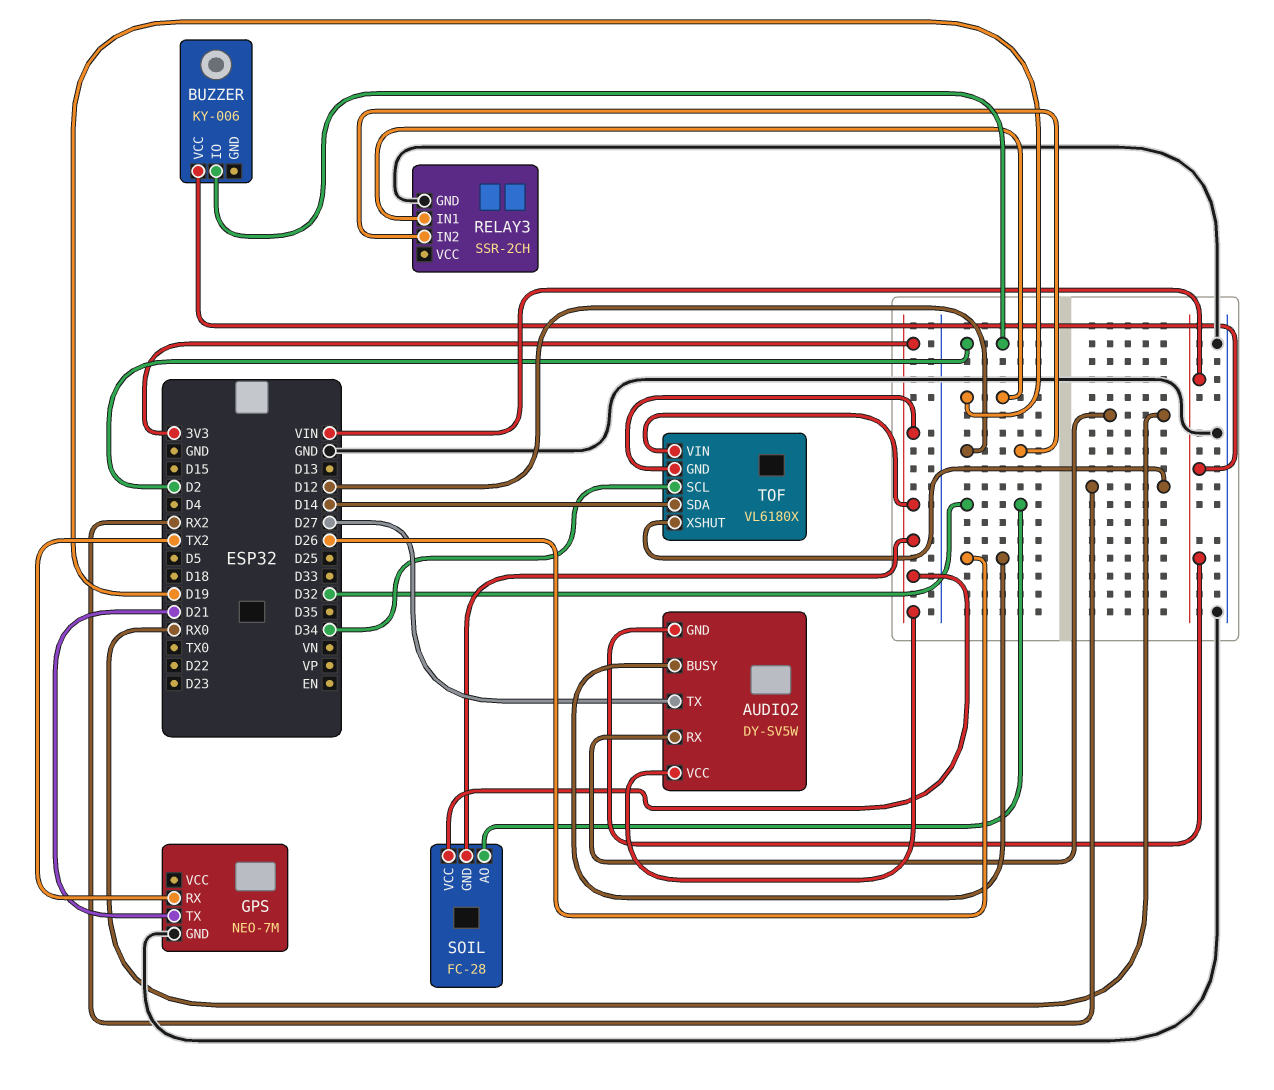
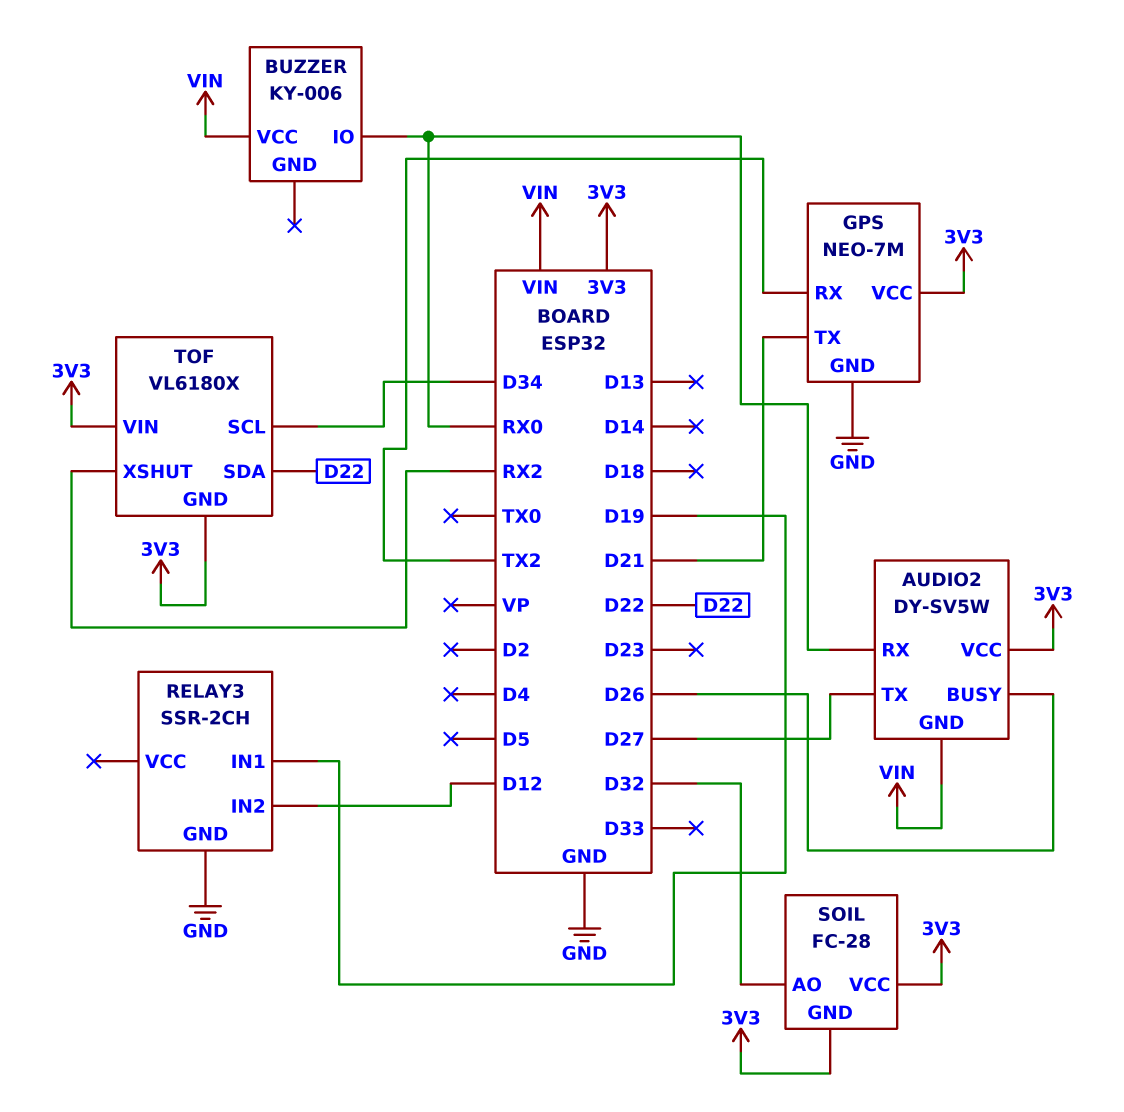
BUZZER pin IO: D2 -> RX0
GPS pin VCC: none -> 3V3
TOF pin SDA: D14 -> D22

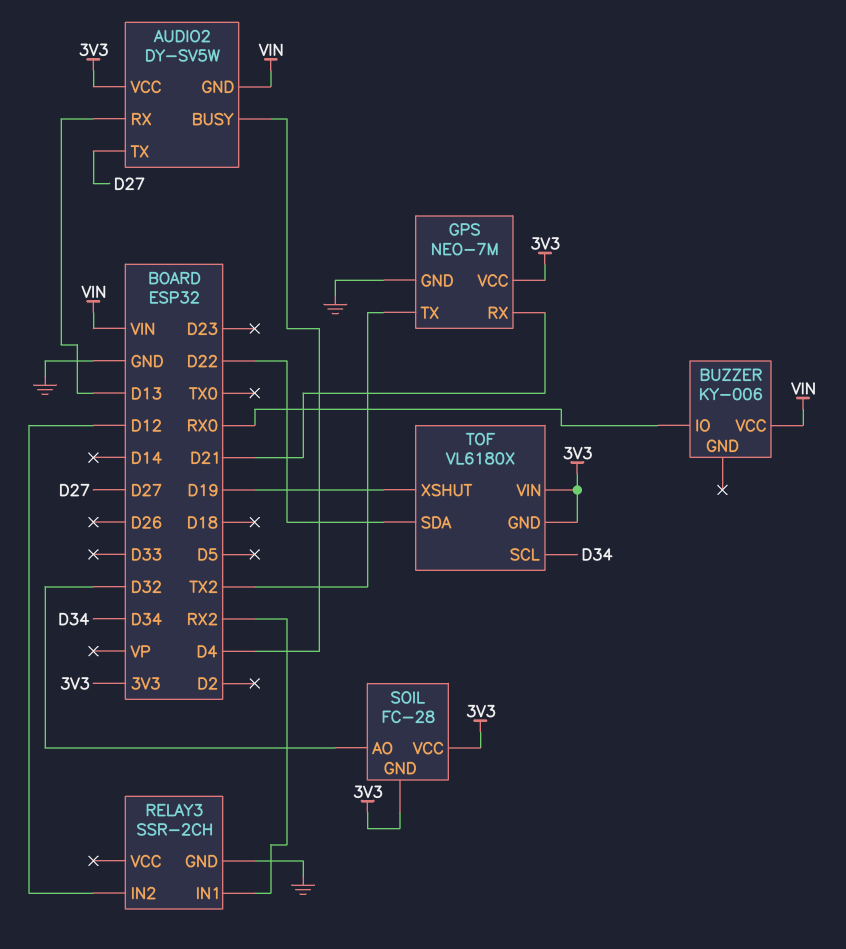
AUDIO2 pin BUSY: D26 -> D4
AUDIO2 pin RX: RX0 -> D13
GPS pin RX: TX2 -> D21
GPS pin TX: D21 -> TX2
RELAY3 pin IN1: D19 -> RX2
TOF pin XSHUT: RX2 -> D19

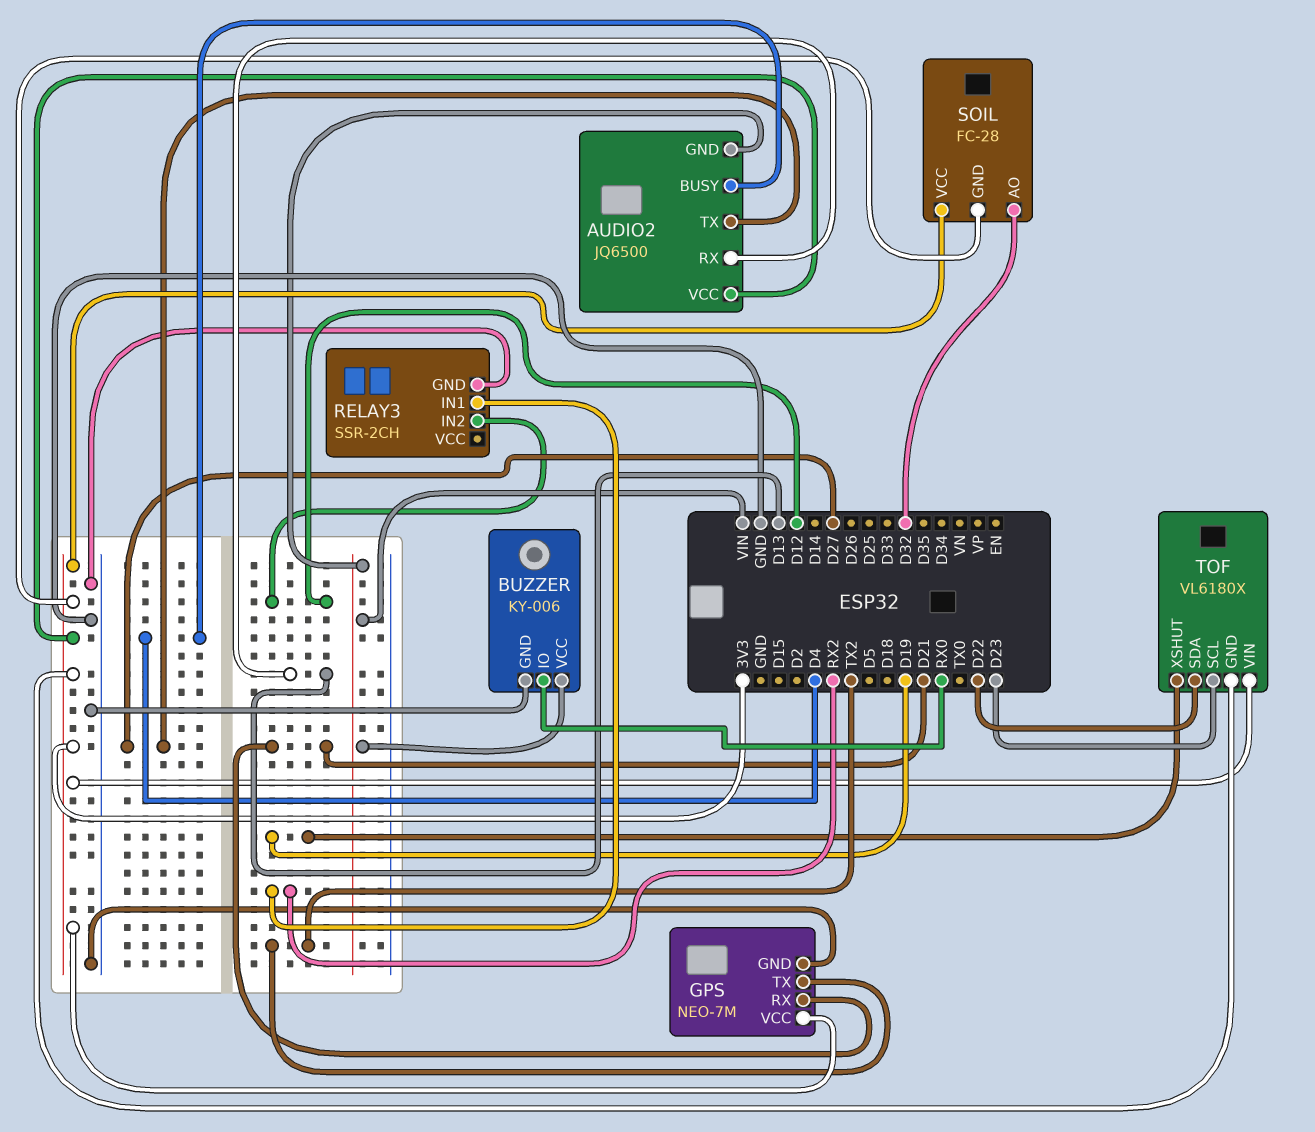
AUDIO2: DY-SV5W -> JQ6500
BUZZER pin GND: none -> GND
TOF pin SCL: D34 -> D23

